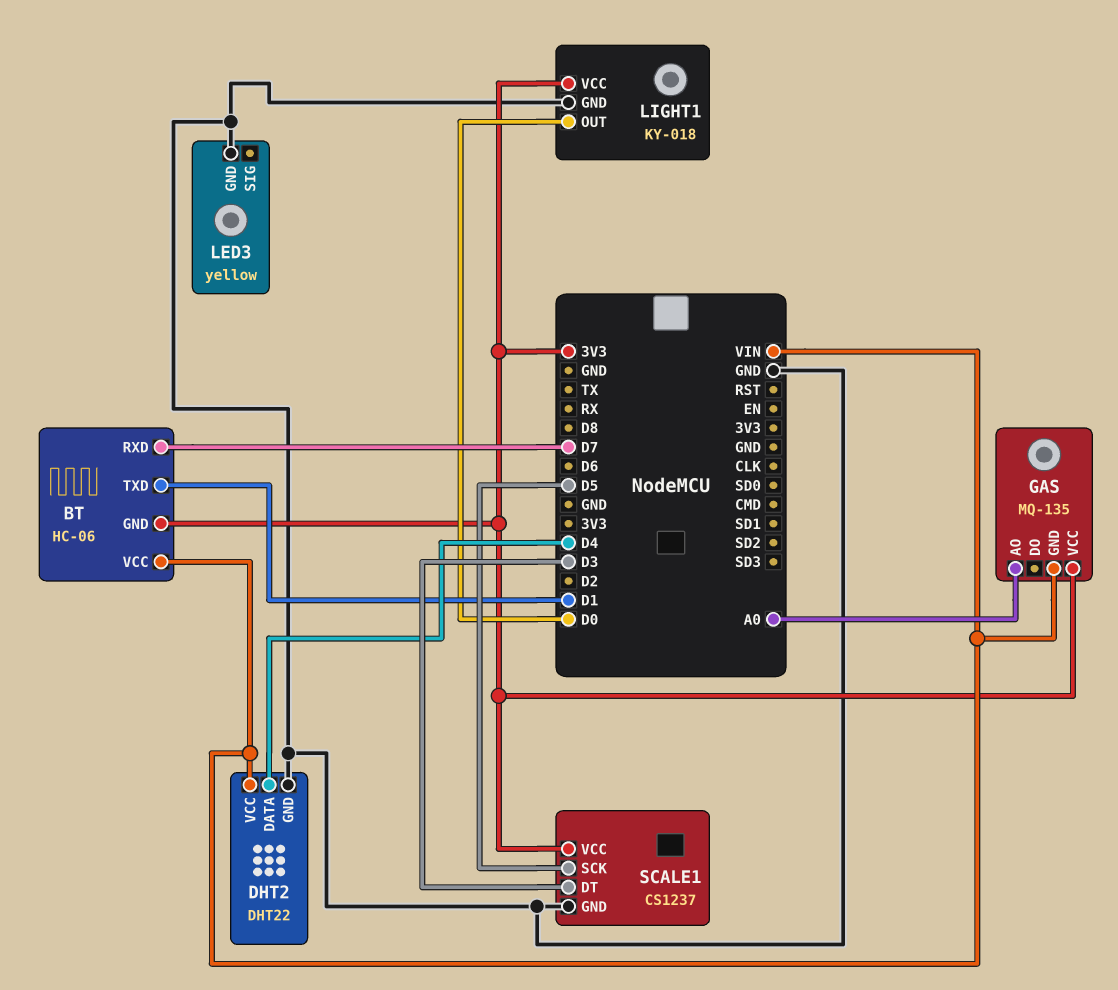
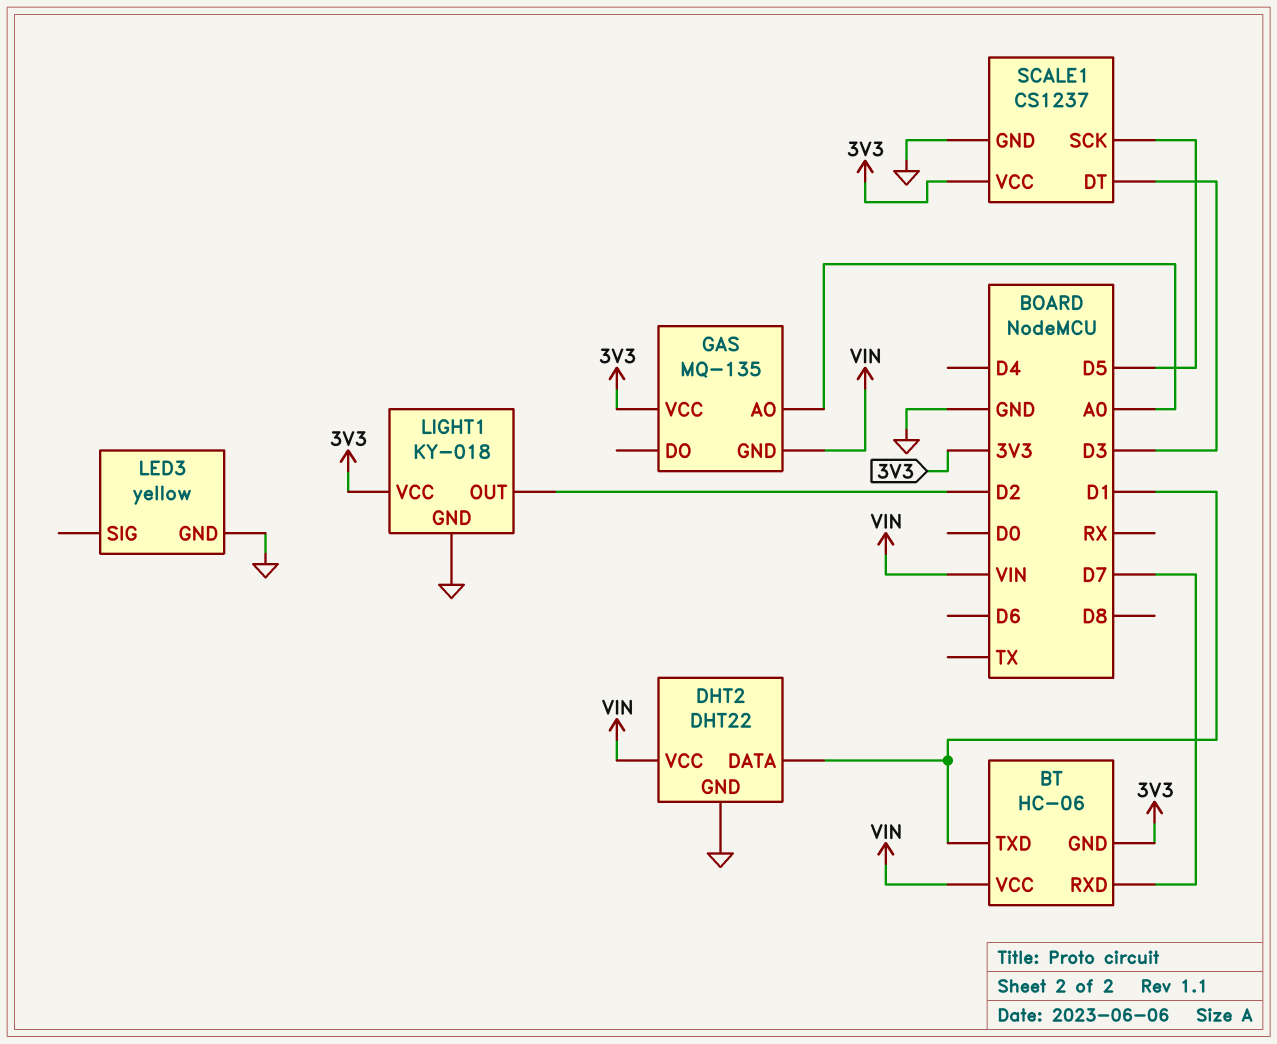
DHT2 pin DATA: D4 -> D1
LIGHT1 pin OUT: D0 -> D2

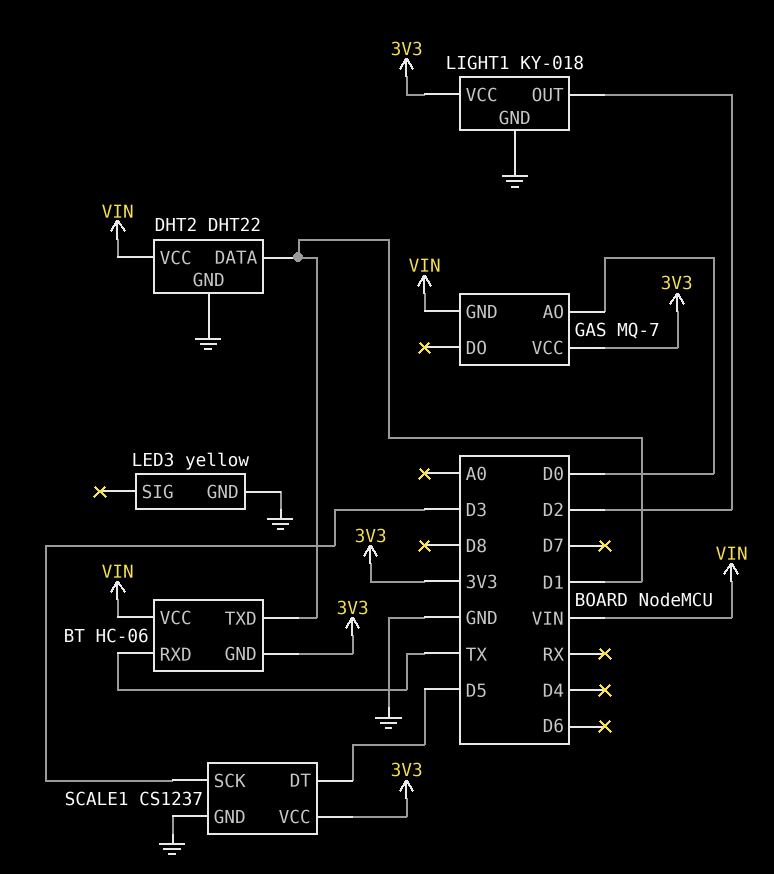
BT pin RXD: D7 -> TX
GAS: MQ-135 -> MQ-7
GAS pin AO: A0 -> D0
SCALE1 pin DT: D3 -> D5
SCALE1 pin SCK: D5 -> D3

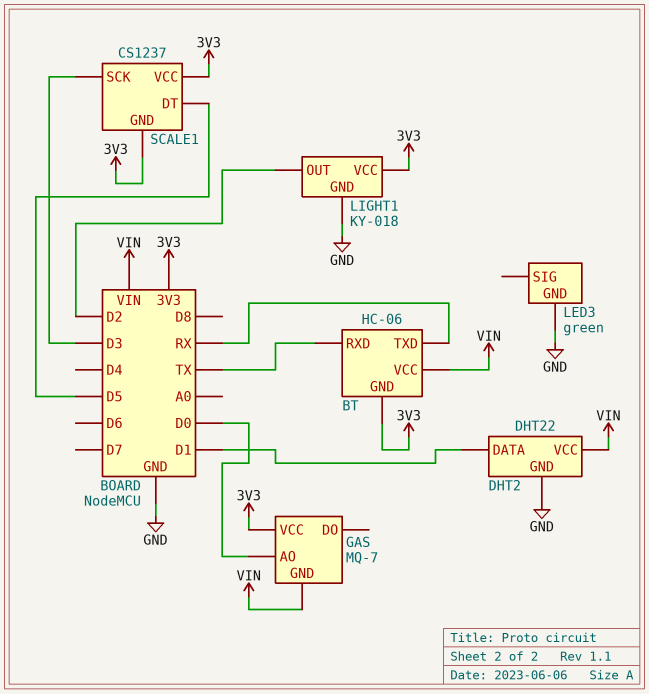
BT pin TXD: D1 -> RX
LED3: yellow -> green
SCALE1 pin GND: GND -> 3V3

